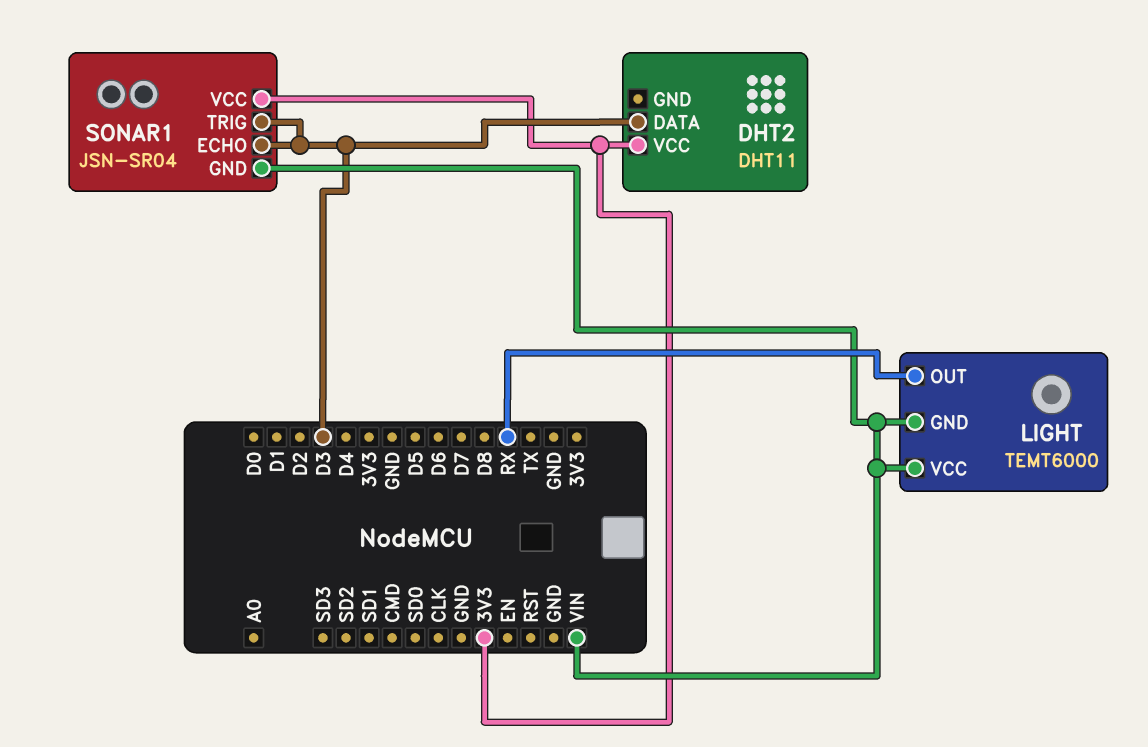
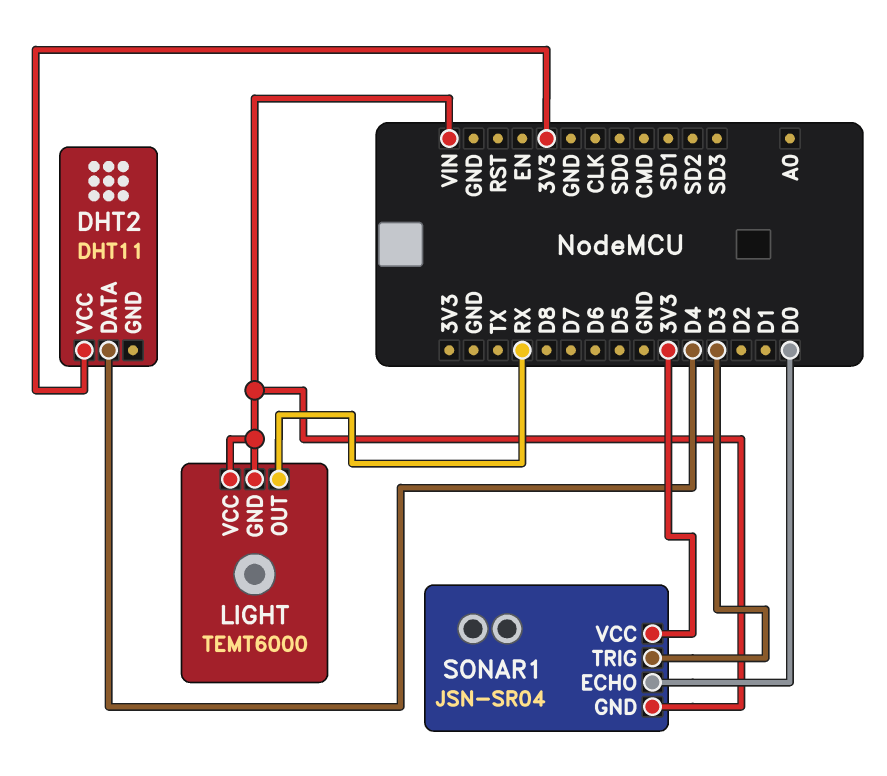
DHT2 pin DATA: D3 -> D4
SONAR1 pin ECHO: D3 -> D0

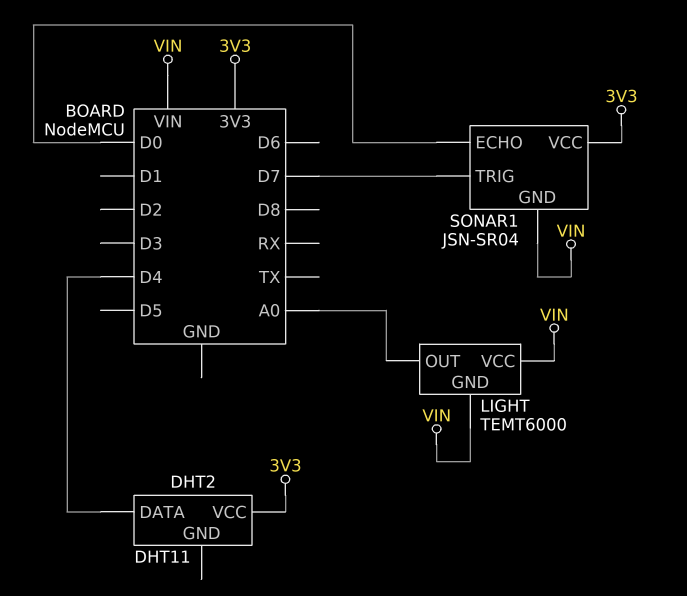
LIGHT pin OUT: RX -> A0
SONAR1 pin TRIG: D3 -> D7

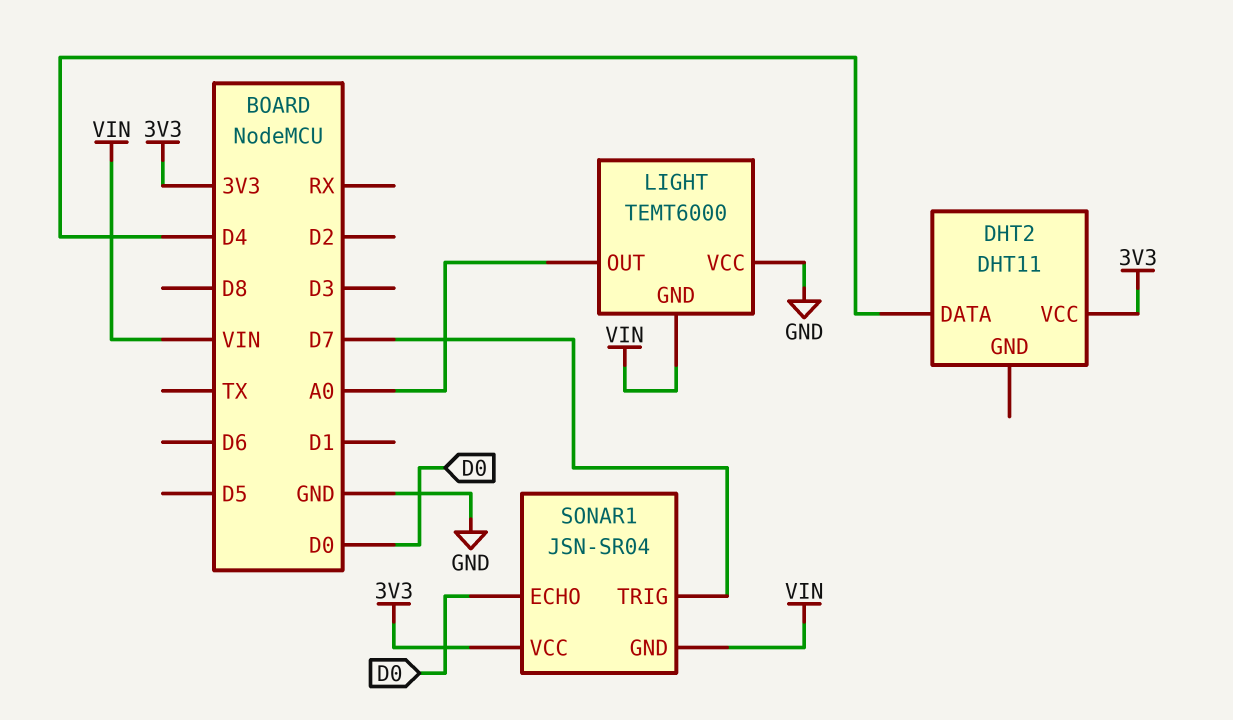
LIGHT pin VCC: VIN -> GND

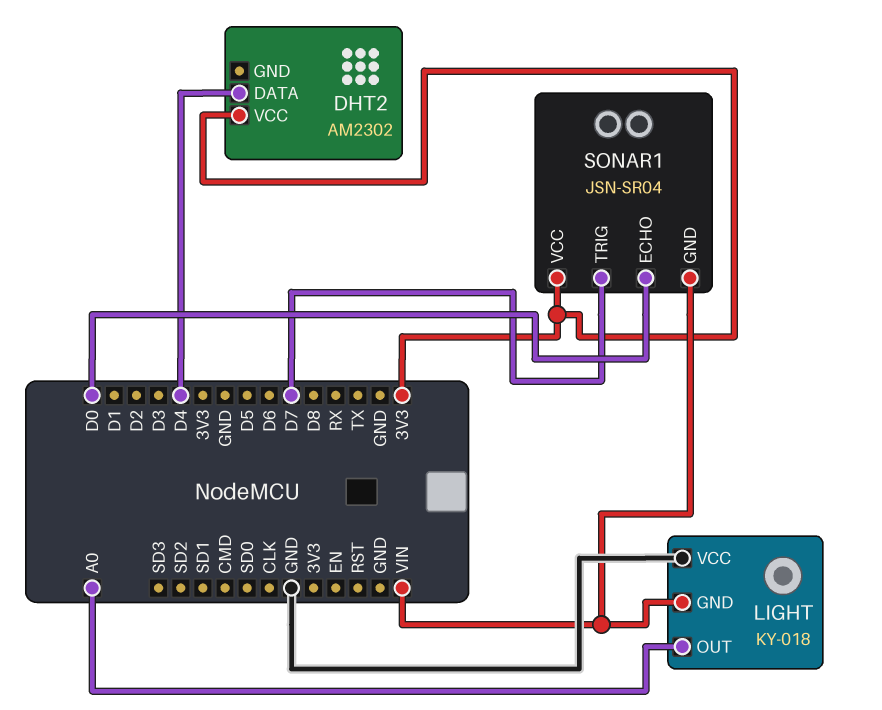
DHT2: DHT11 -> AM2302
LIGHT: TEMT6000 -> KY-018

